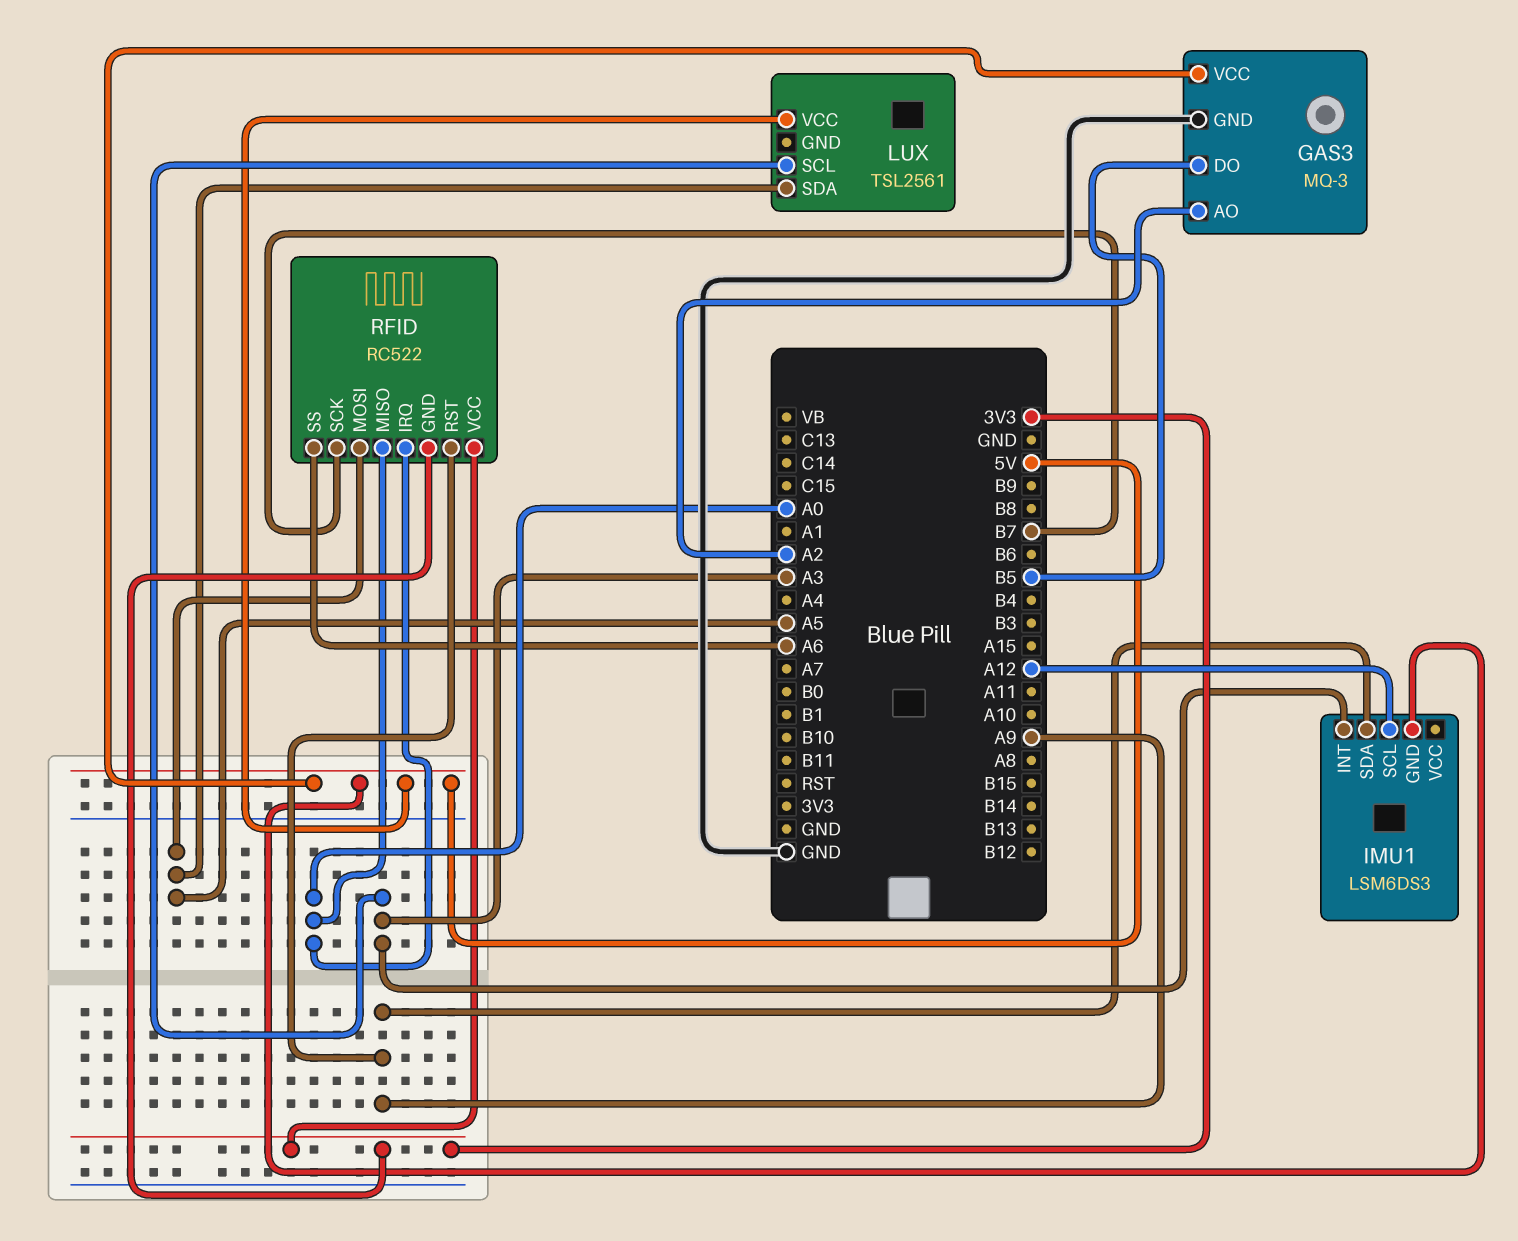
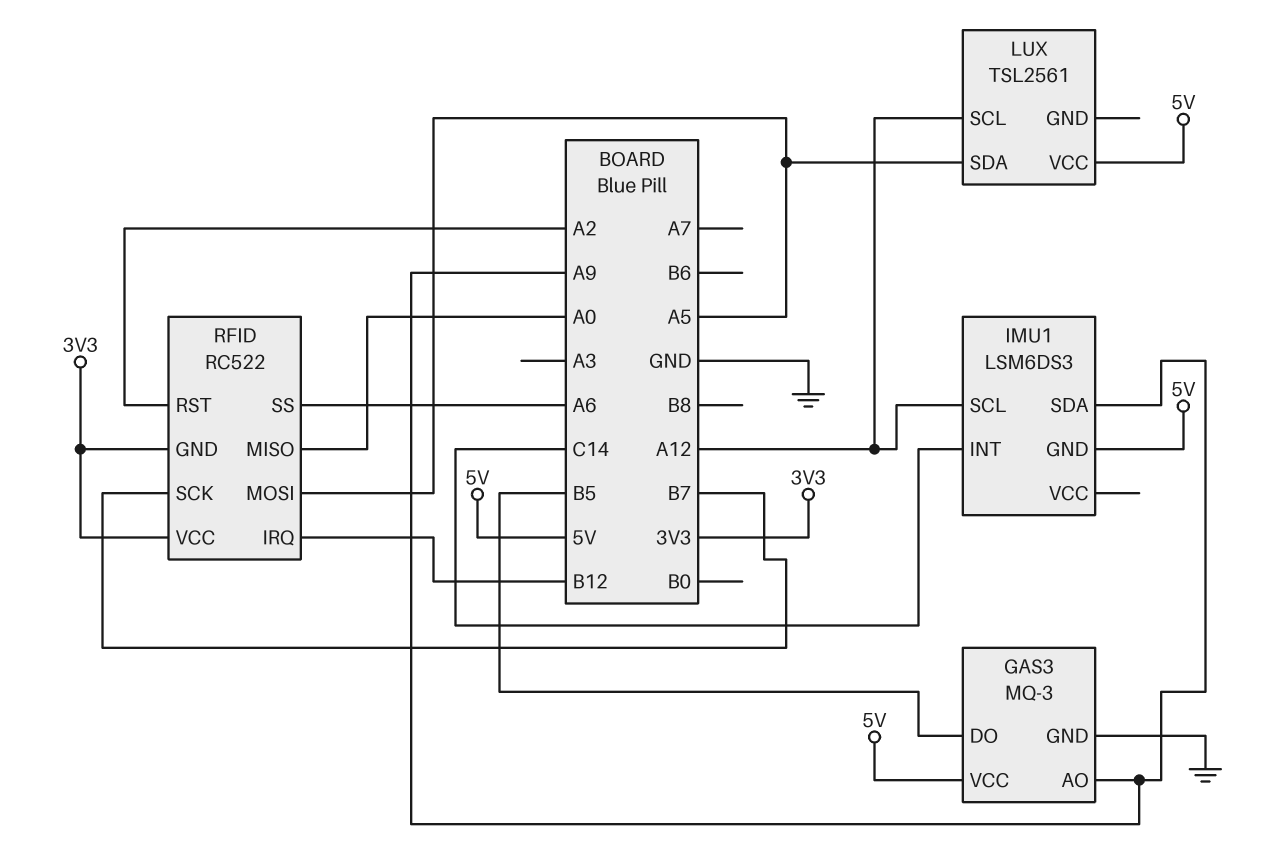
GAS3 pin AO: A2 -> A9
IMU1 pin INT: A3 -> C14
LUX pin SCL: A3 -> A12
RFID pin IRQ: A0 -> B12
RFID pin RST: A9 -> A2

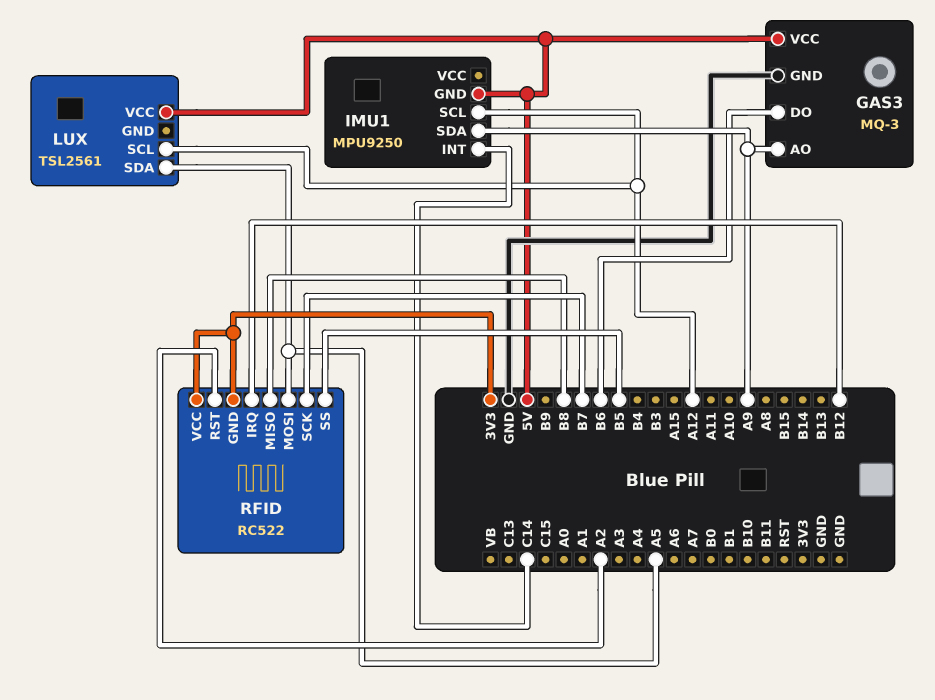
GAS3 pin DO: B5 -> B6
IMU1: LSM6DS3 -> MPU9250
RFID pin MISO: A0 -> B8
RFID pin SS: A6 -> B5

